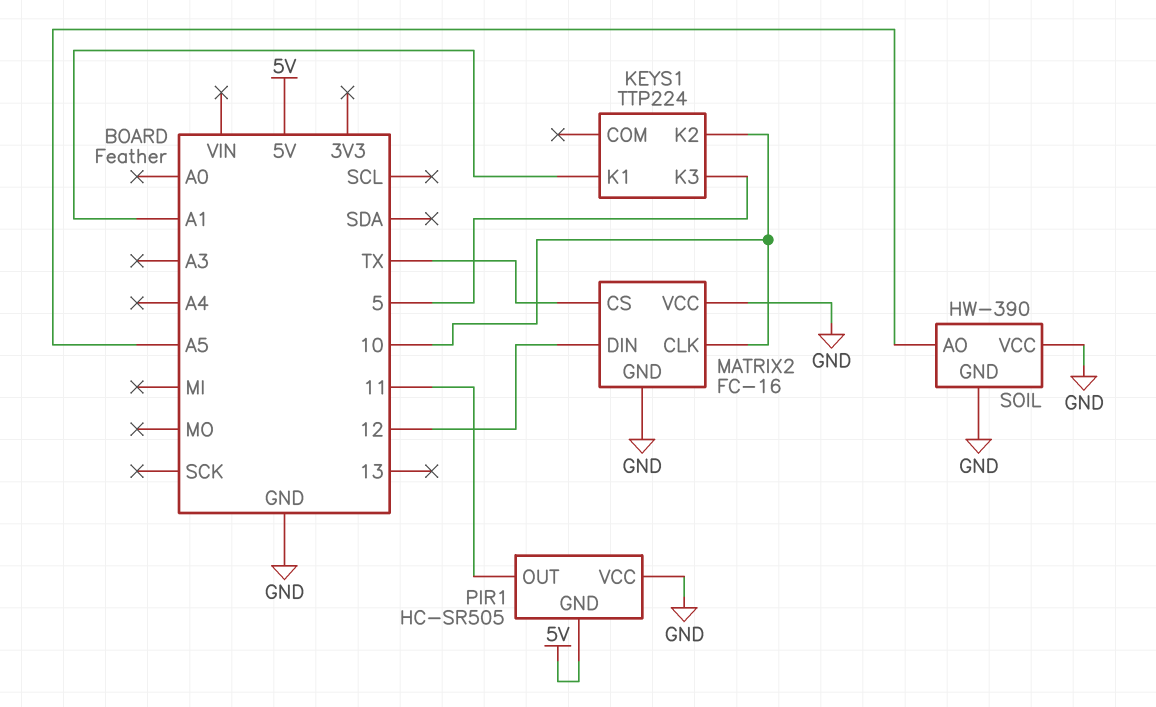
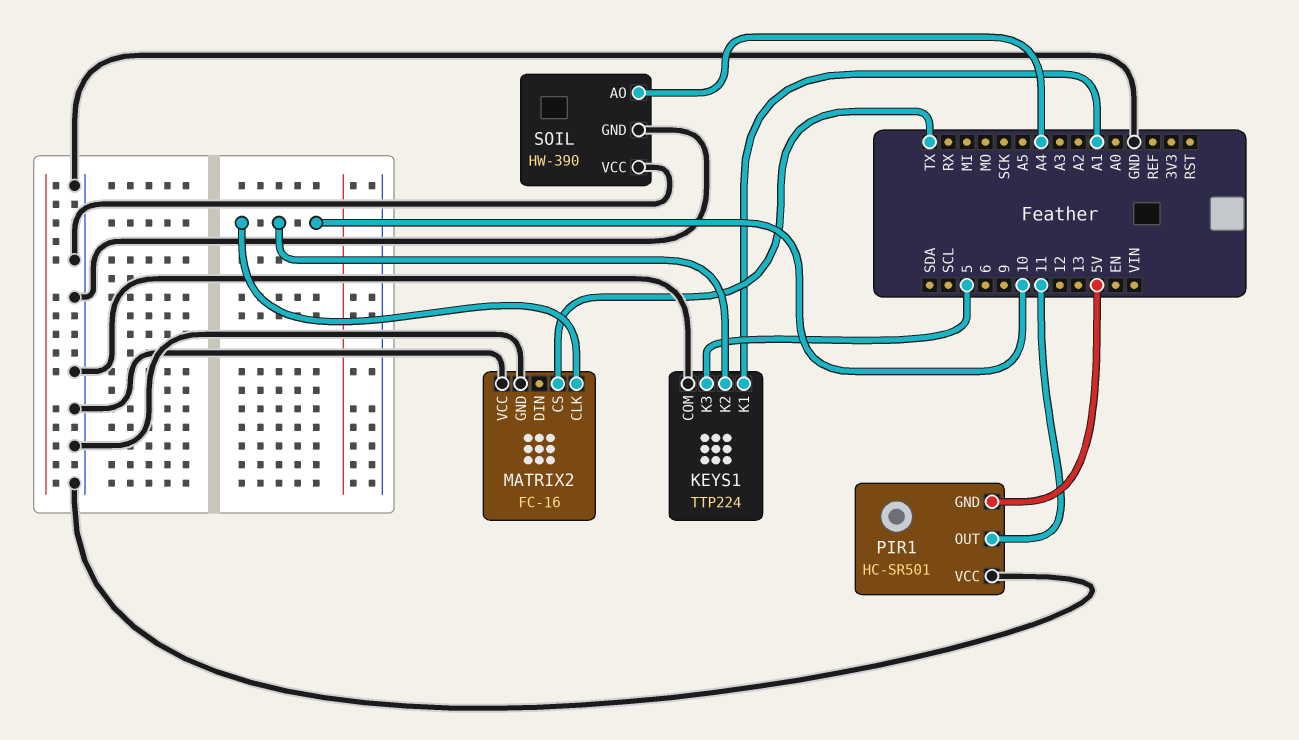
KEYS1 pin COM: none -> GND
MATRIX2 pin DIN: 12 -> none
PIR1: HC-SR505 -> HC-SR501
SOIL pin AO: A5 -> A4

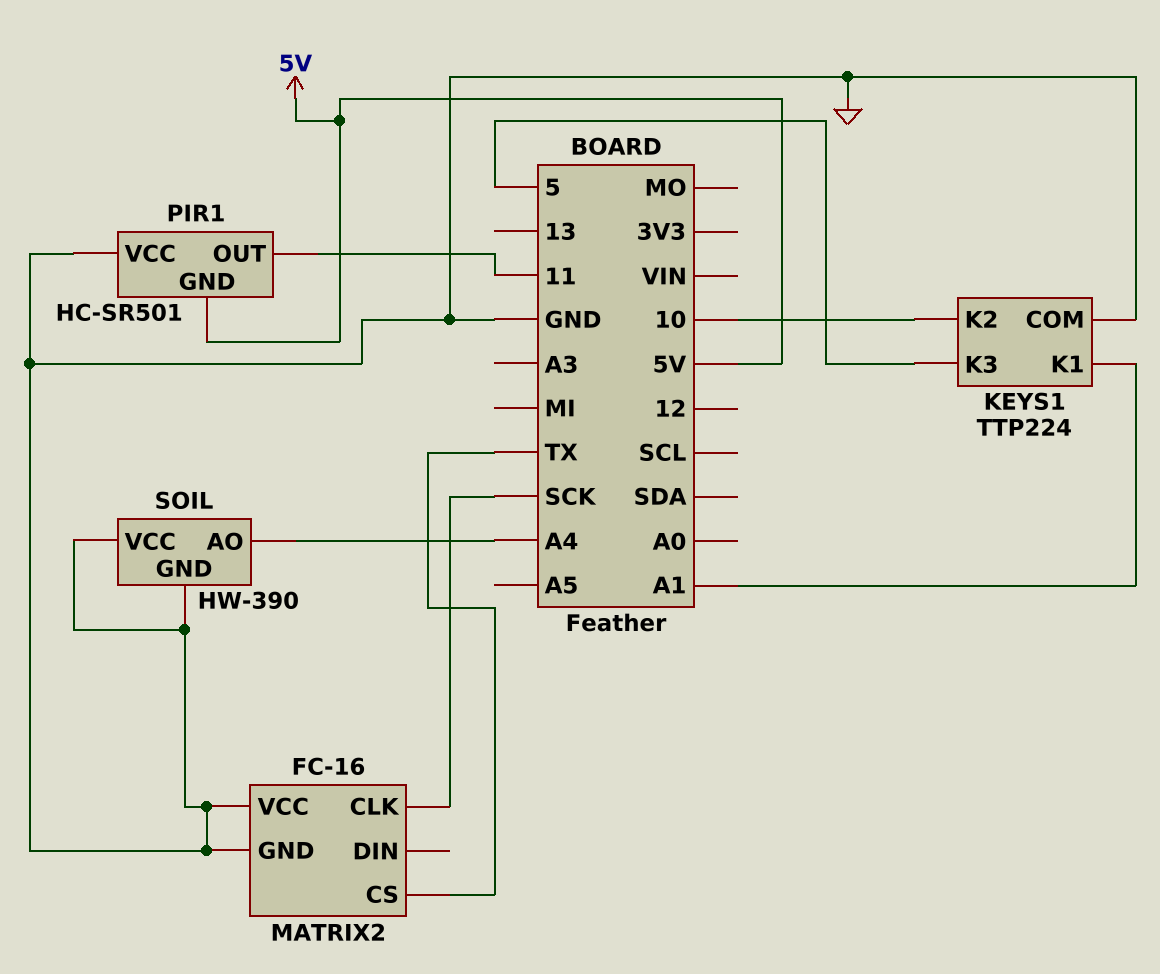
MATRIX2 pin CLK: 10 -> SCK

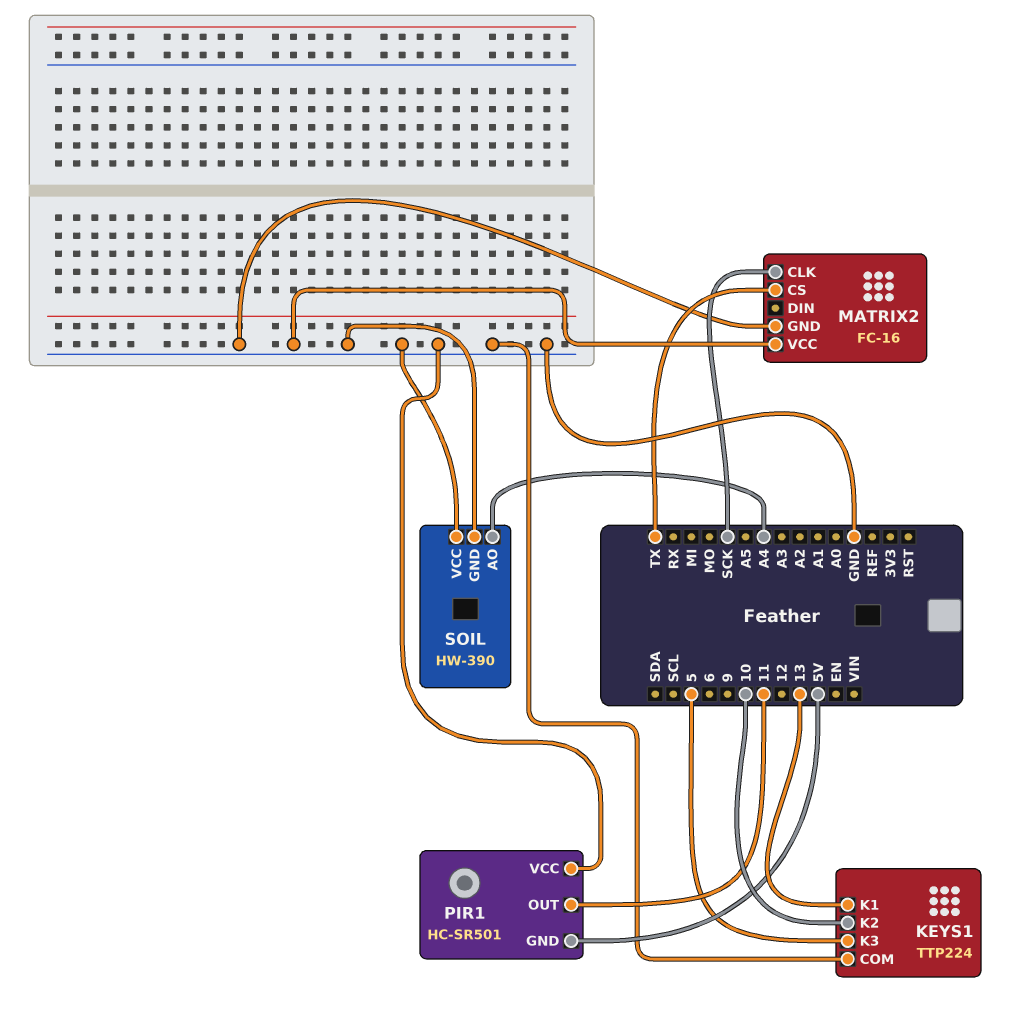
KEYS1 pin K1: A1 -> 13

